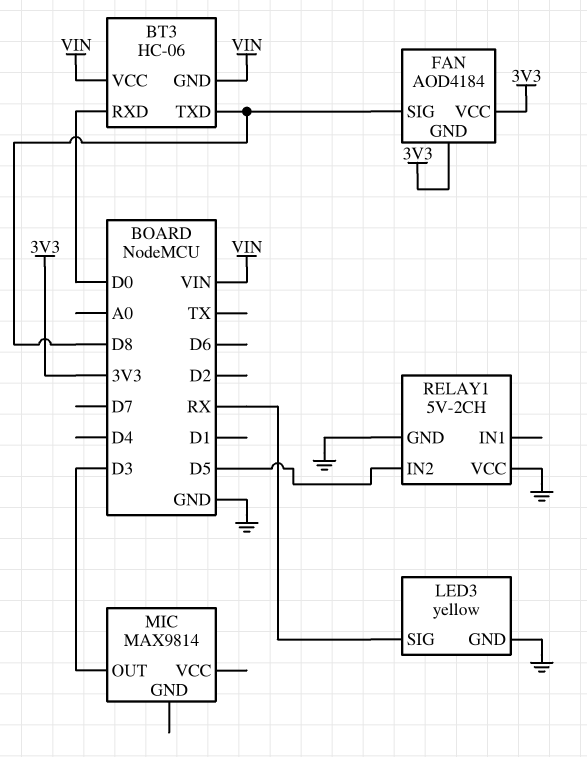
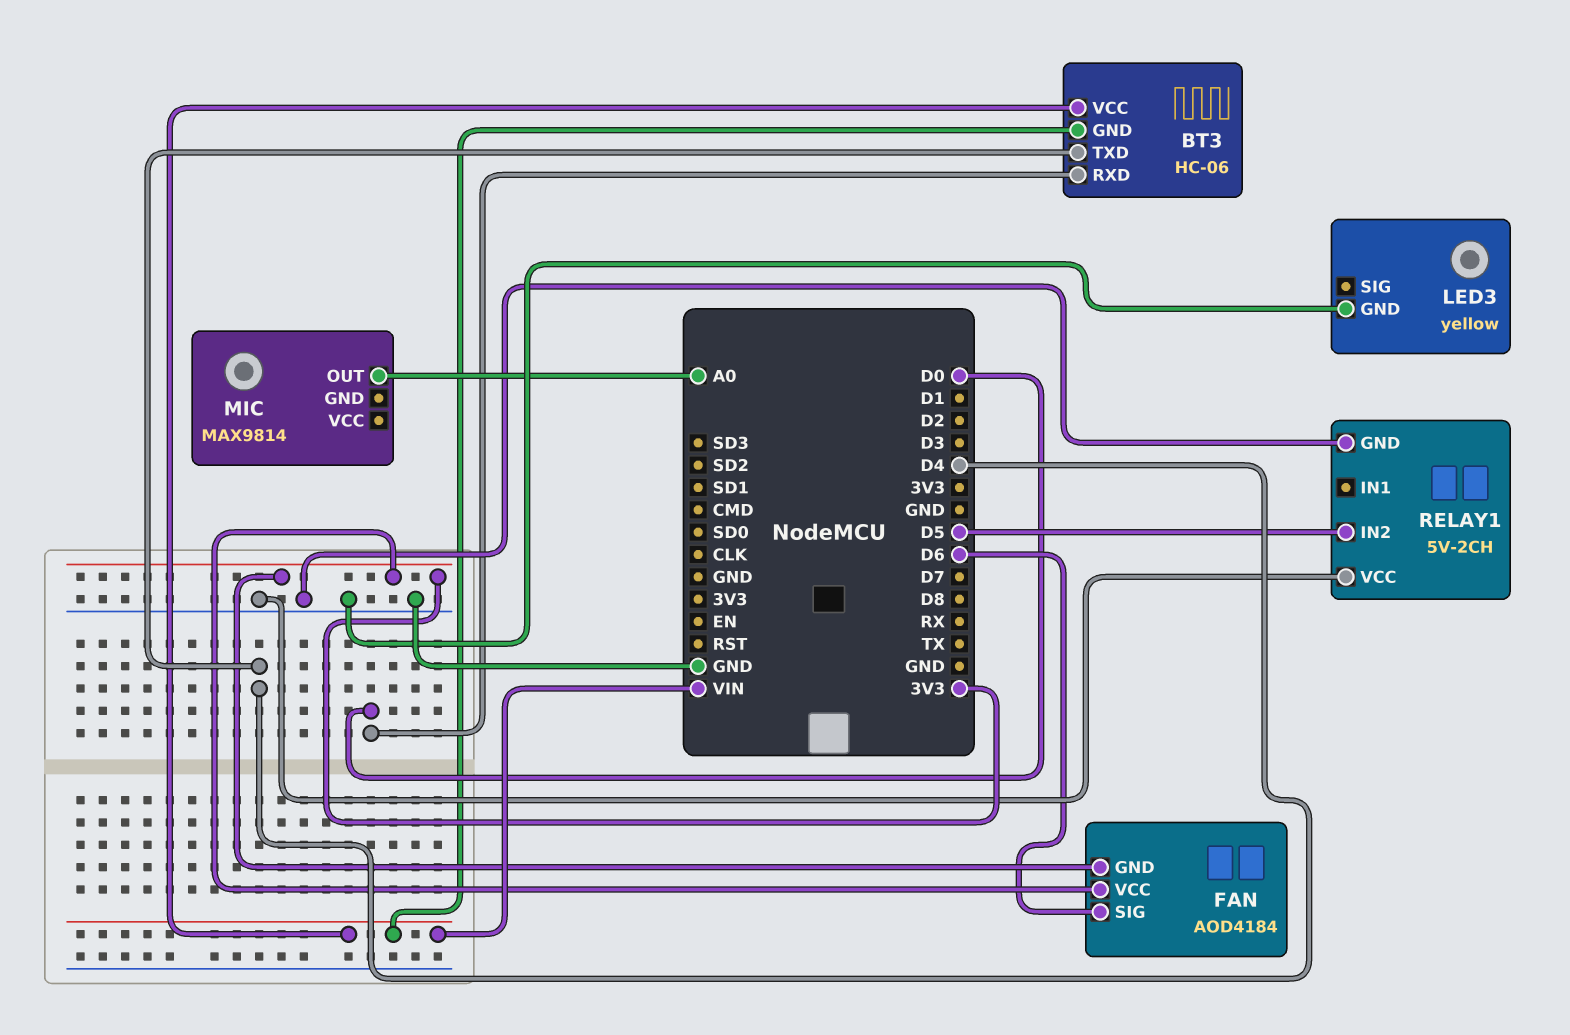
BT3 pin TXD: D8 -> D4
FAN pin SIG: D8 -> D6
LED3 pin SIG: RX -> none
MIC pin OUT: D3 -> A0

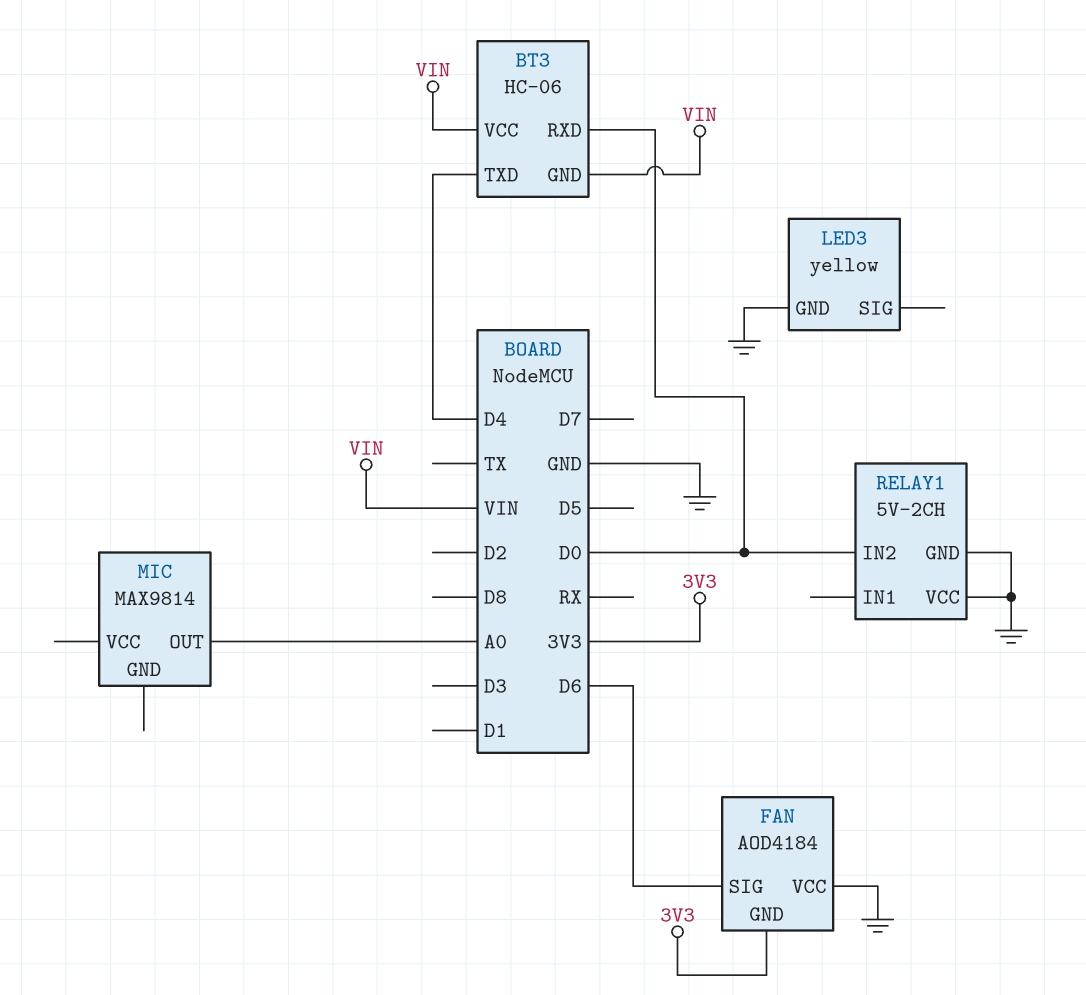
FAN pin VCC: 3V3 -> GND
RELAY1 pin IN2: D5 -> D0

